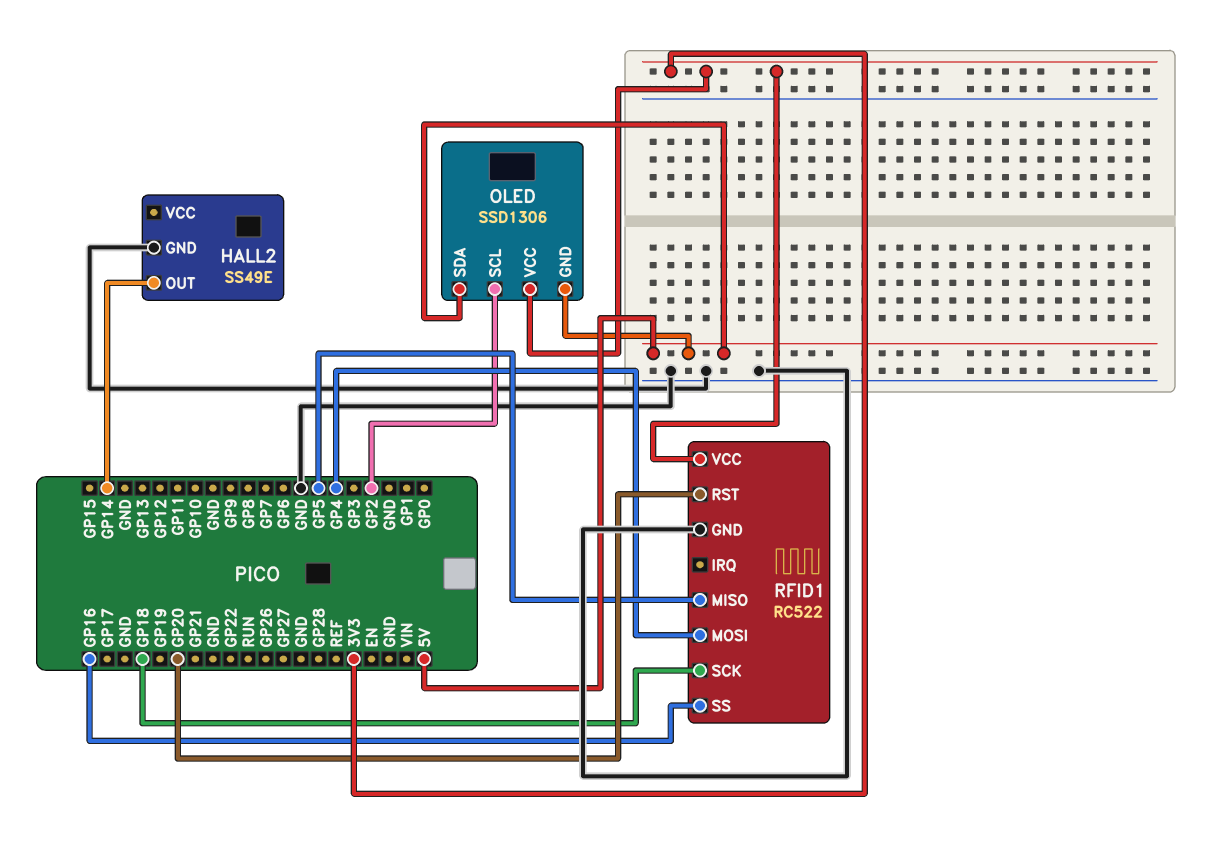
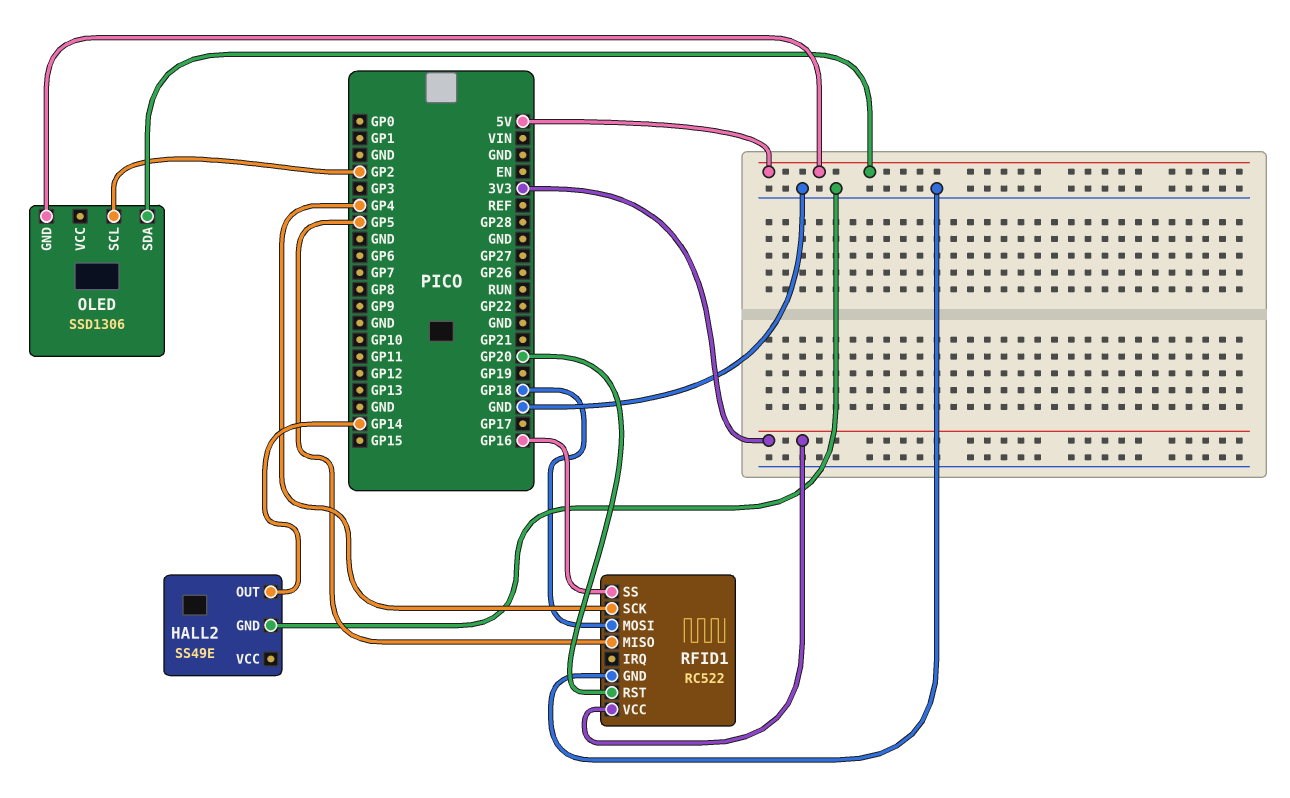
OLED pin VCC: 3V3 -> none
RFID1 pin MOSI: GP4 -> GP18
RFID1 pin SCK: GP18 -> GP4

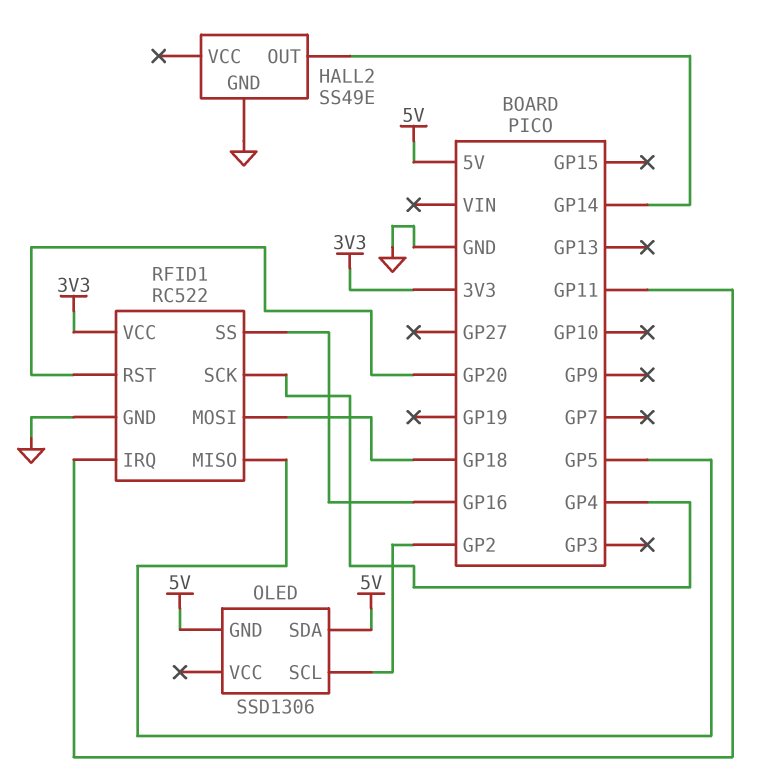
RFID1 pin IRQ: none -> GP11

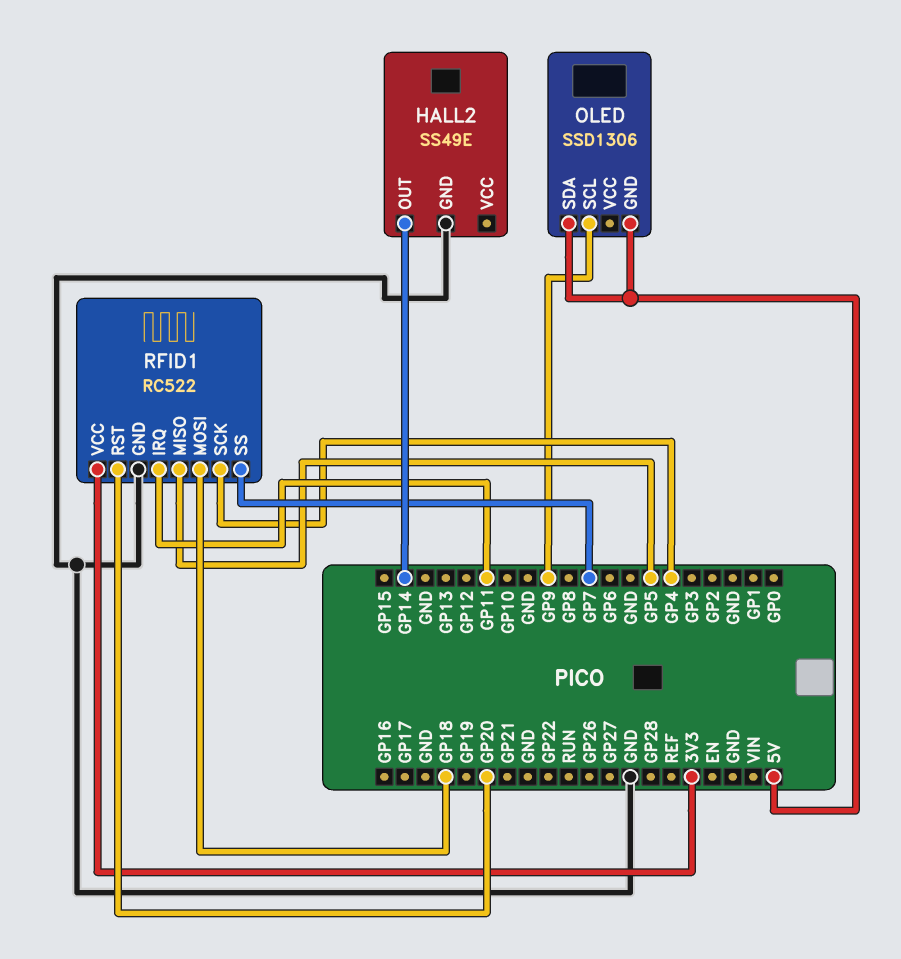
OLED pin SCL: GP2 -> GP9
RFID1 pin SS: GP16 -> GP7

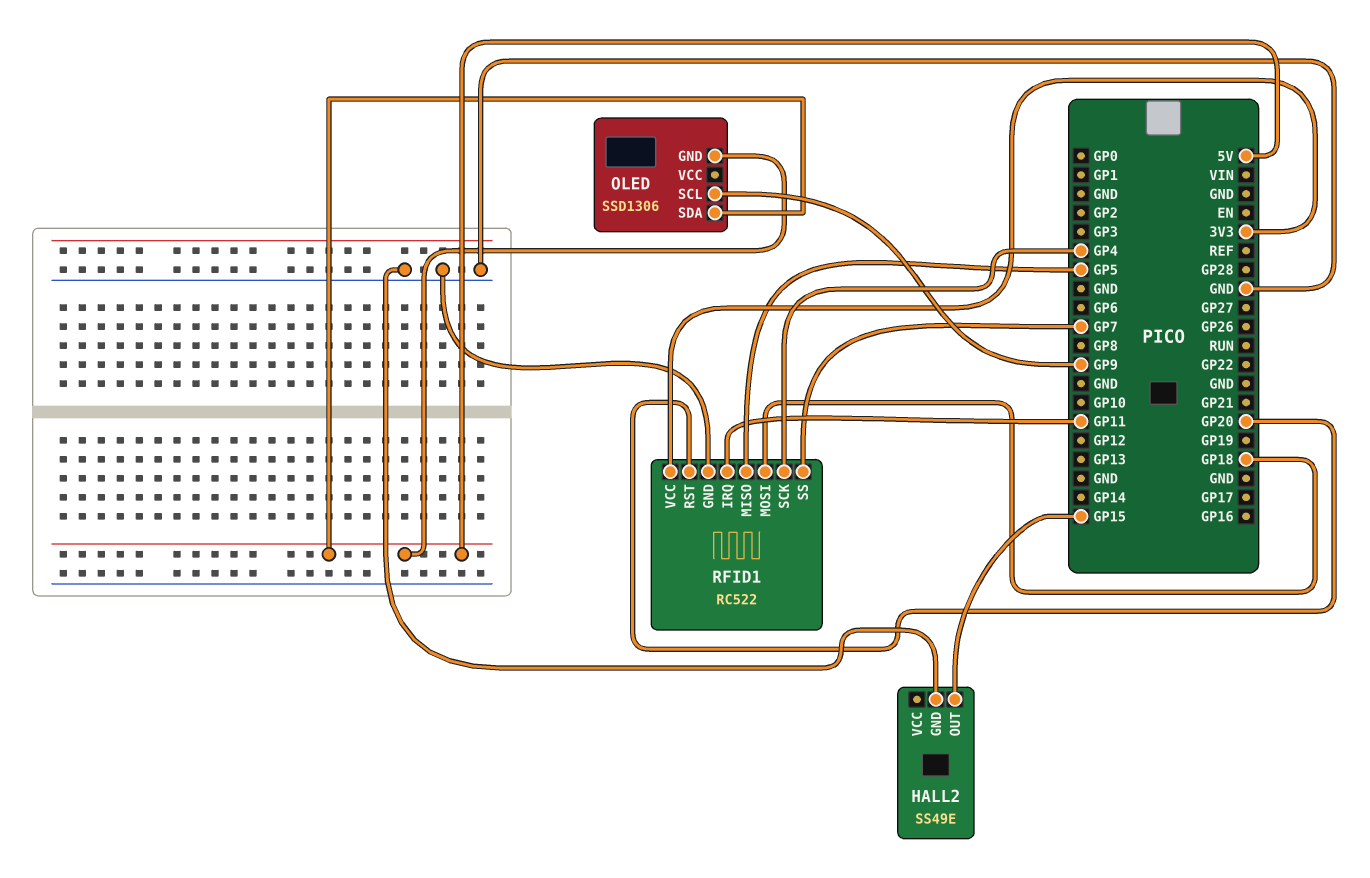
HALL2 pin OUT: GP14 -> GP15

